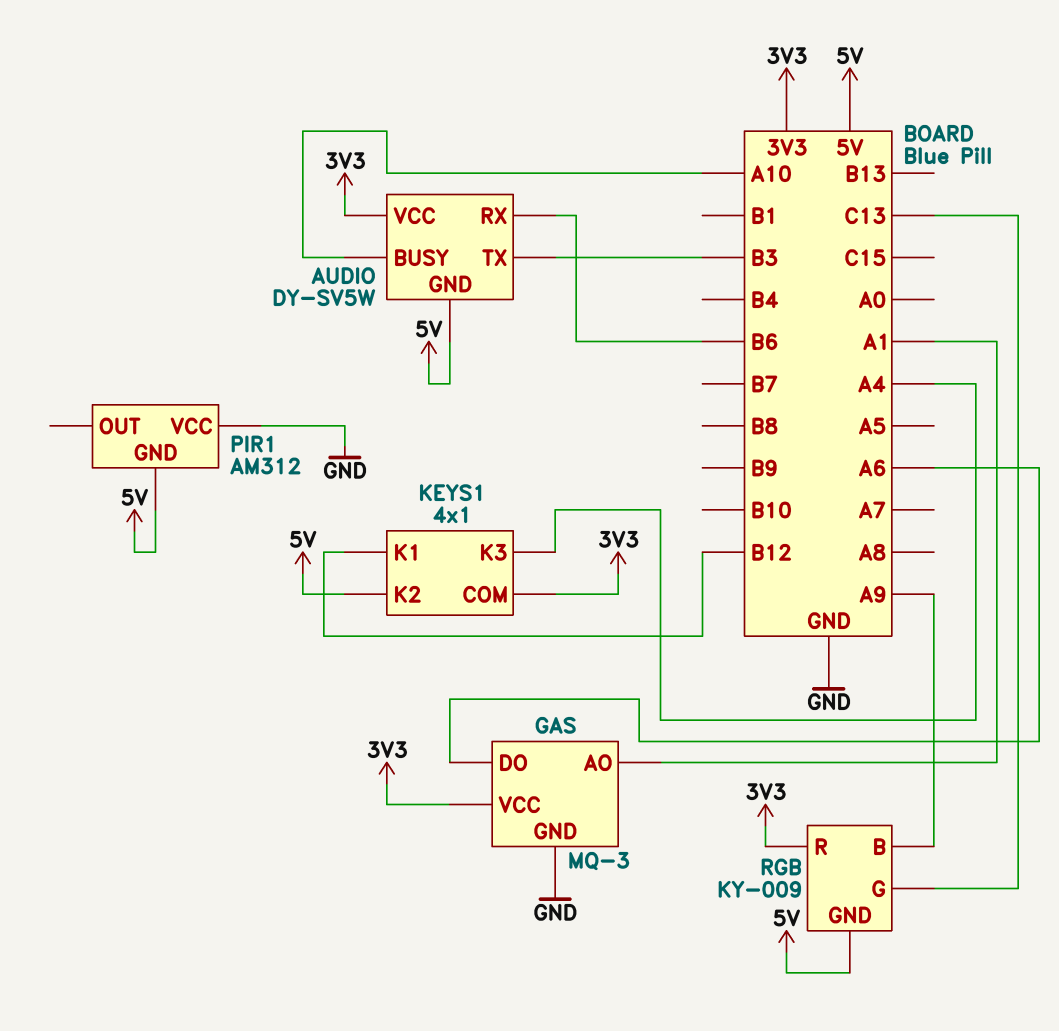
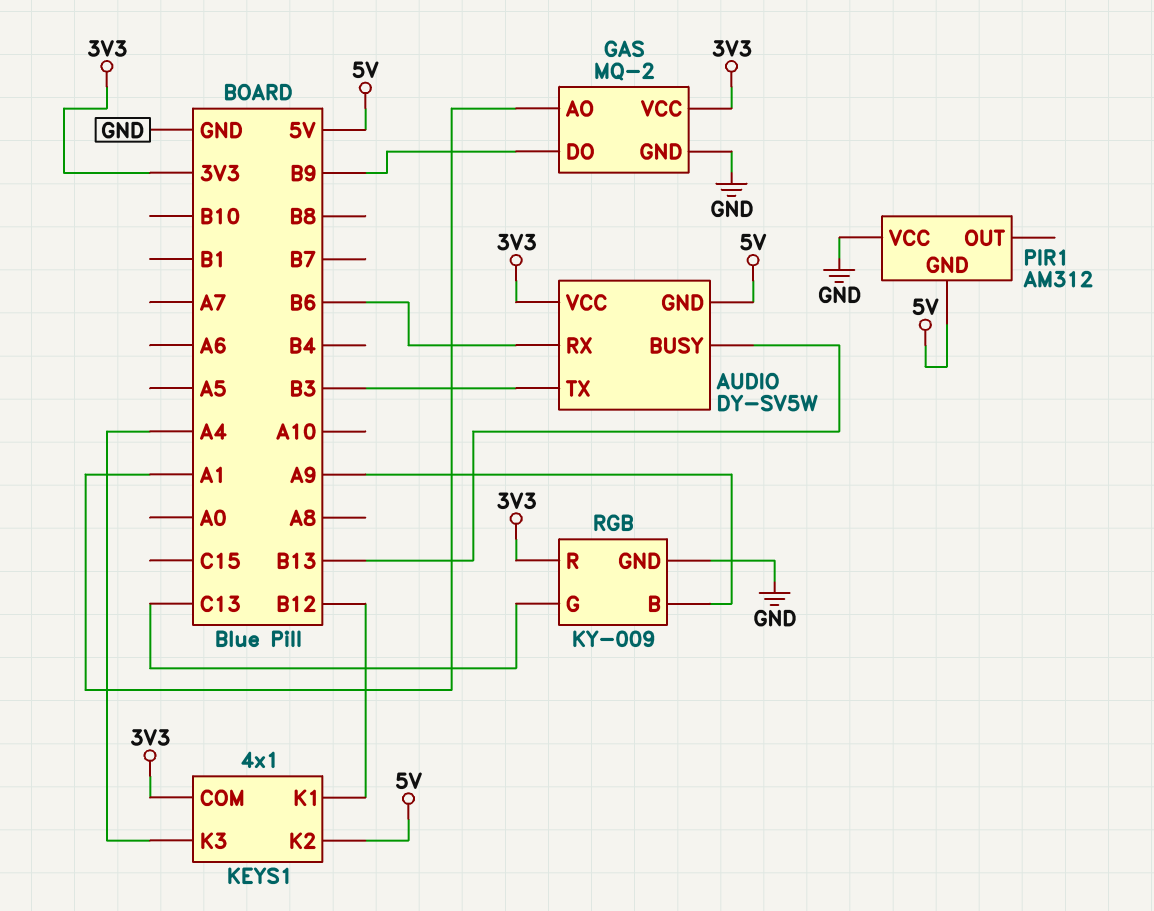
AUDIO pin BUSY: A10 -> B13
GAS: MQ-3 -> MQ-2
GAS pin DO: A6 -> B9
RGB pin GND: 5V -> GND

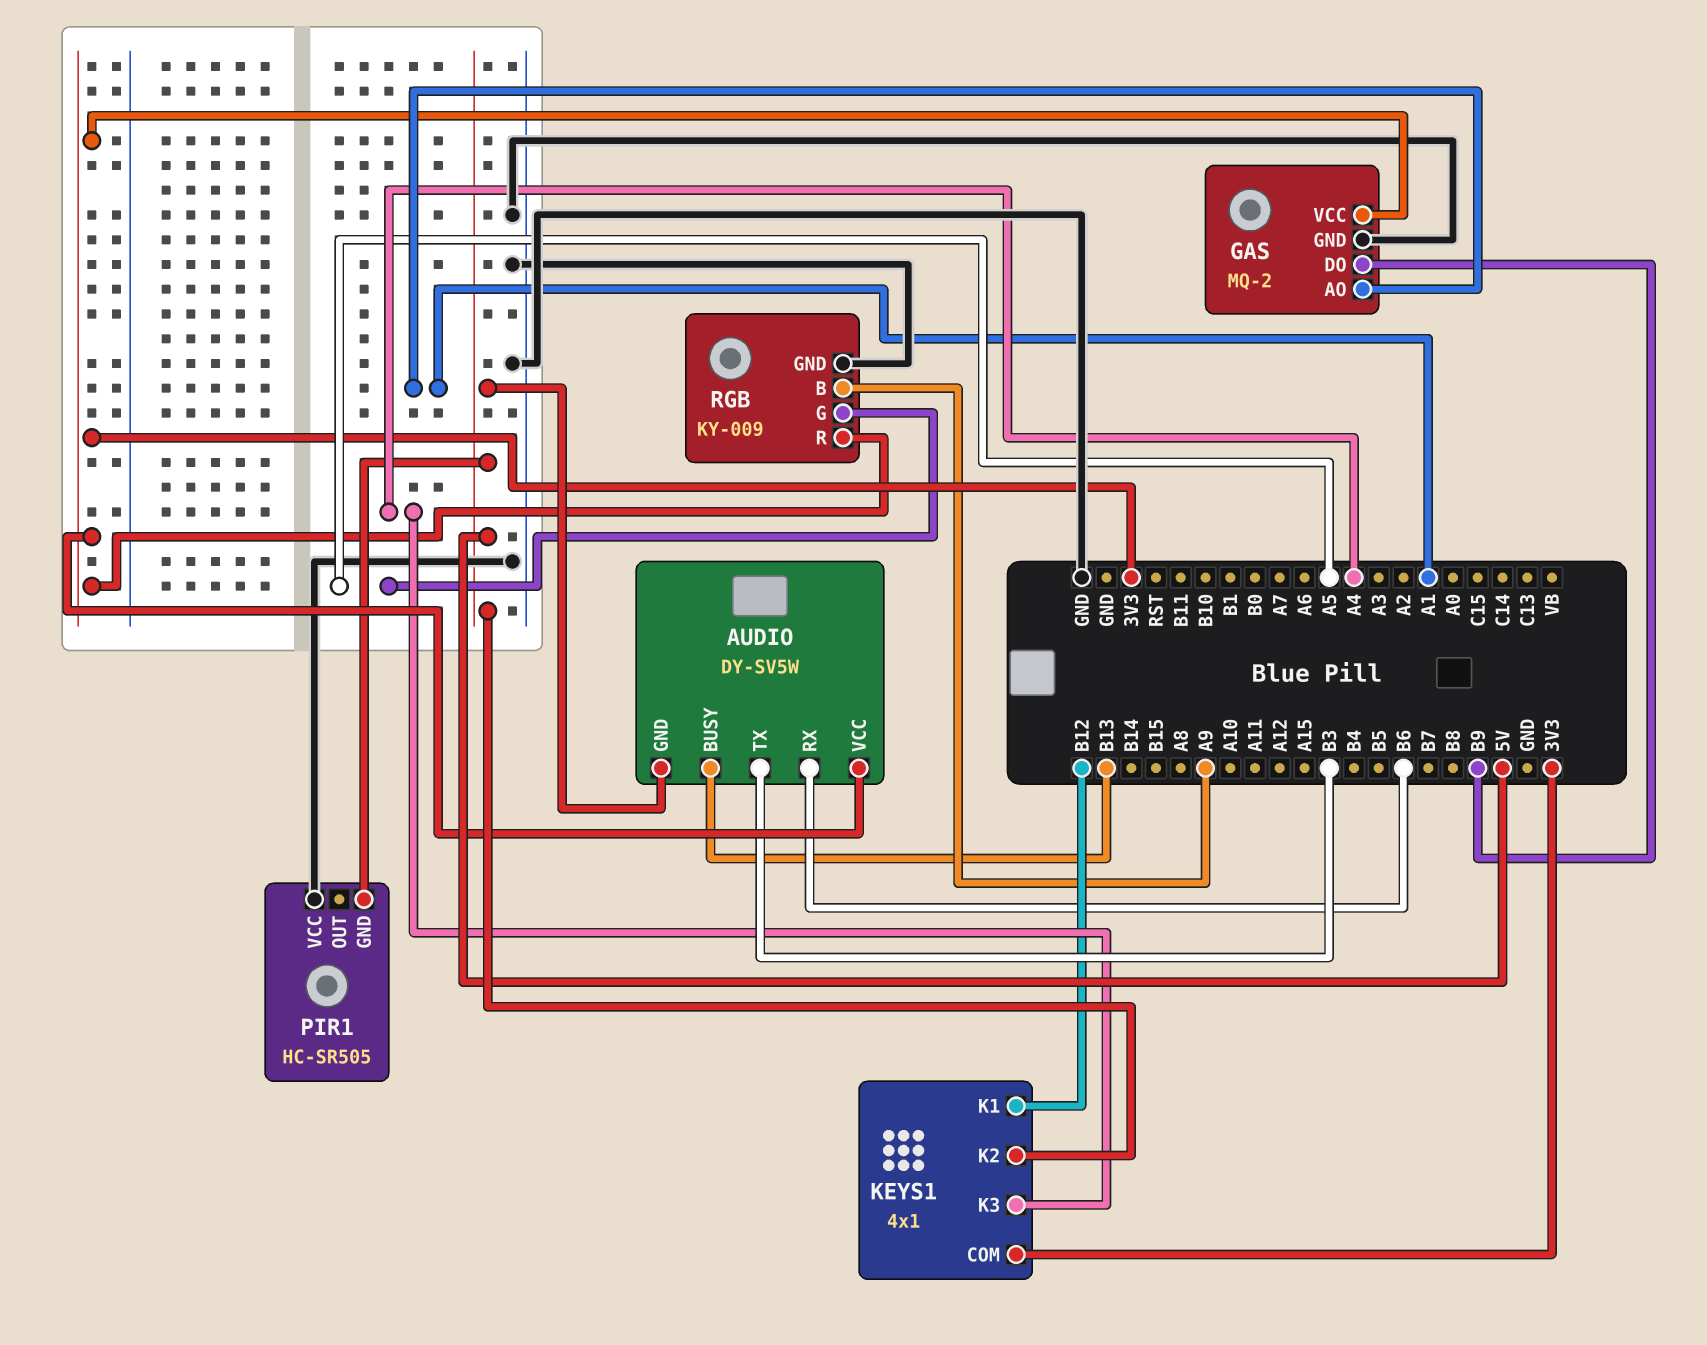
PIR1: AM312 -> HC-SR505
RGB pin G: C13 -> A5

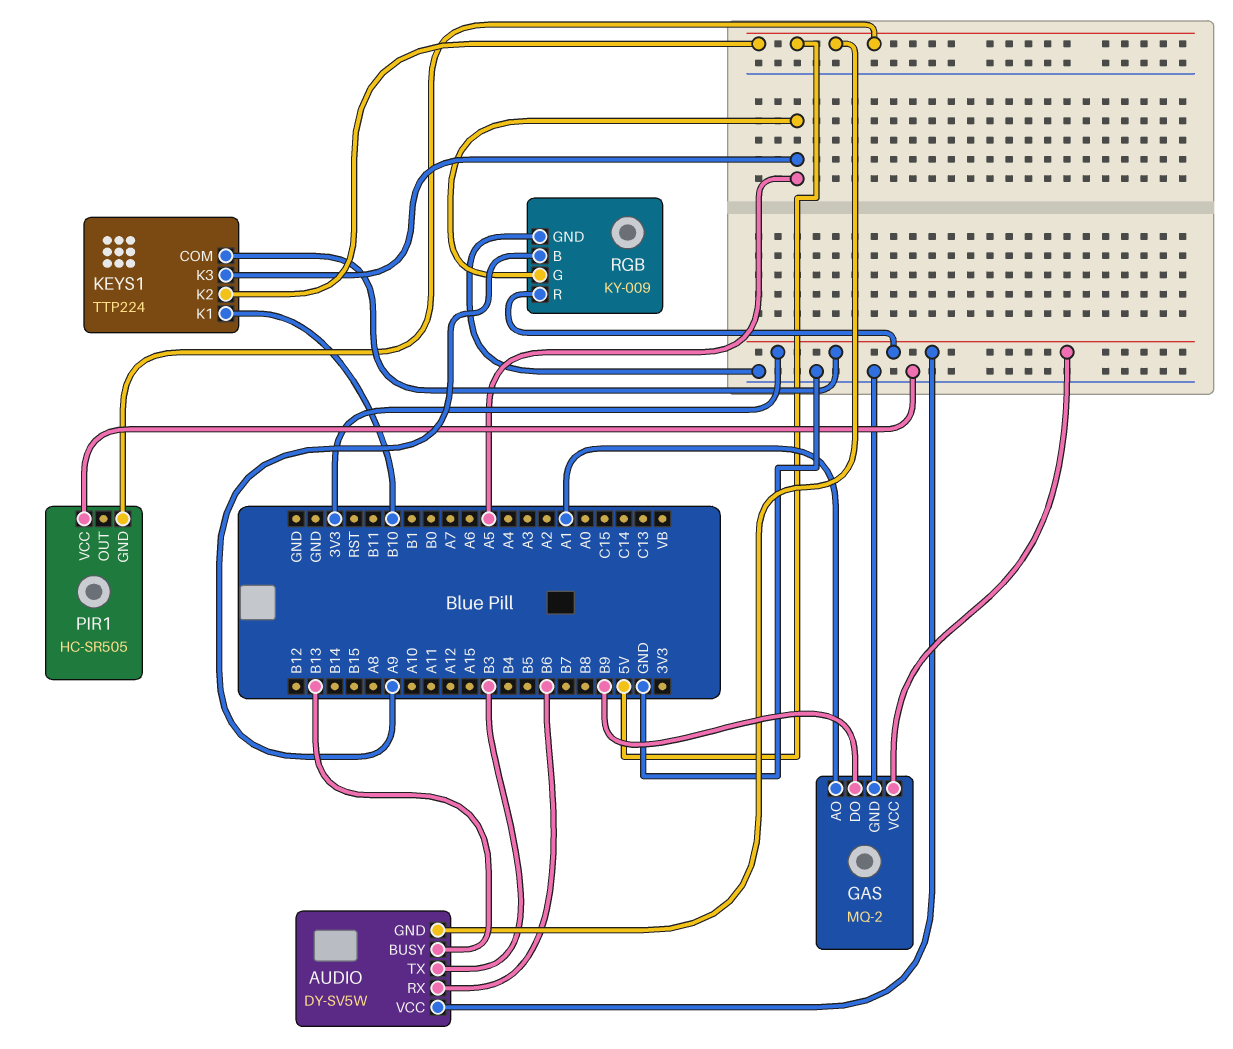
KEYS1: 4x1 -> TTP224
KEYS1 pin K1: B12 -> B10
KEYS1 pin K3: A4 -> A5

